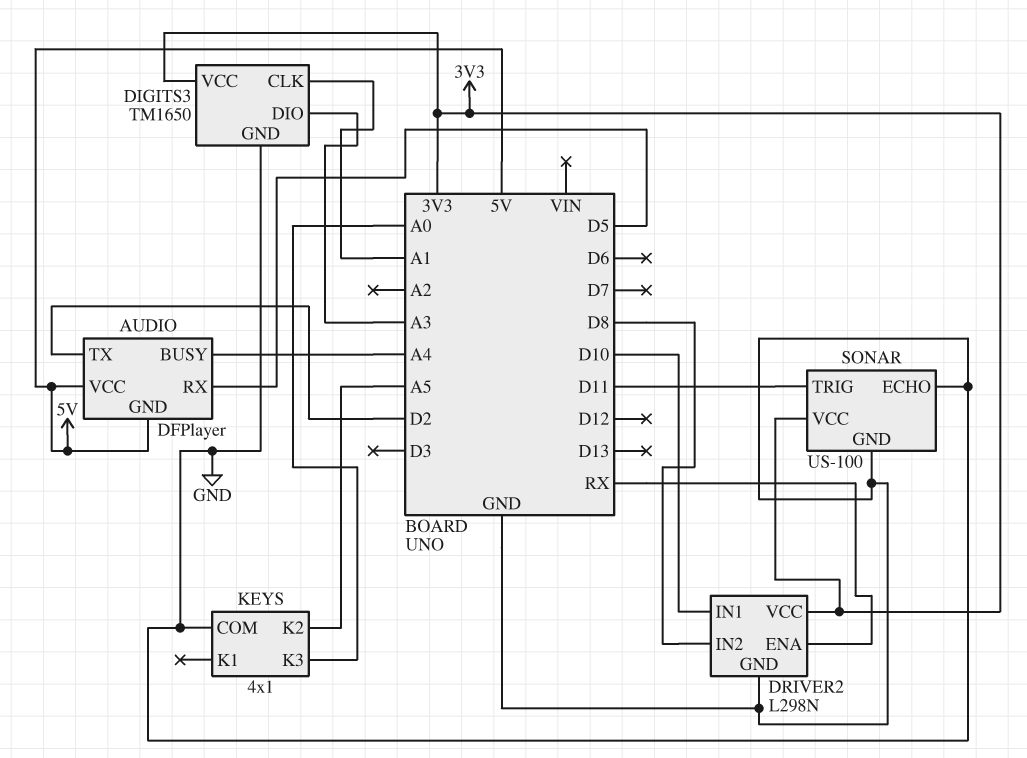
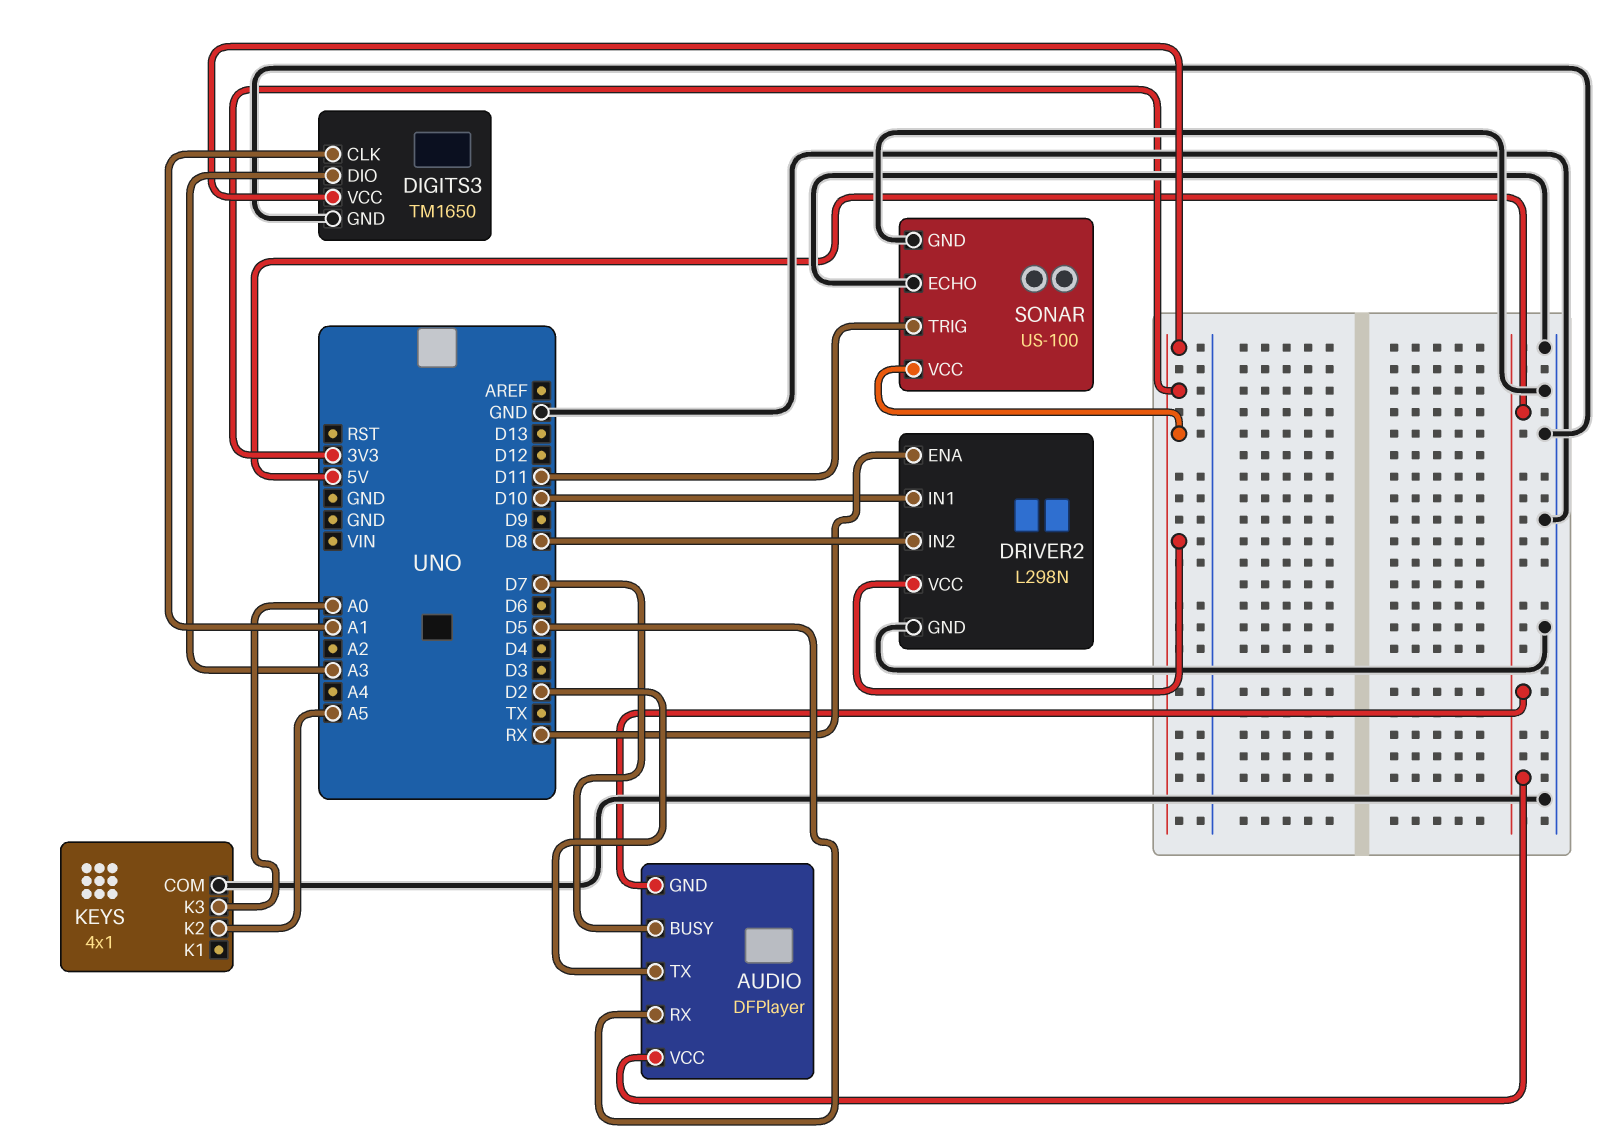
AUDIO pin BUSY: A4 -> D7

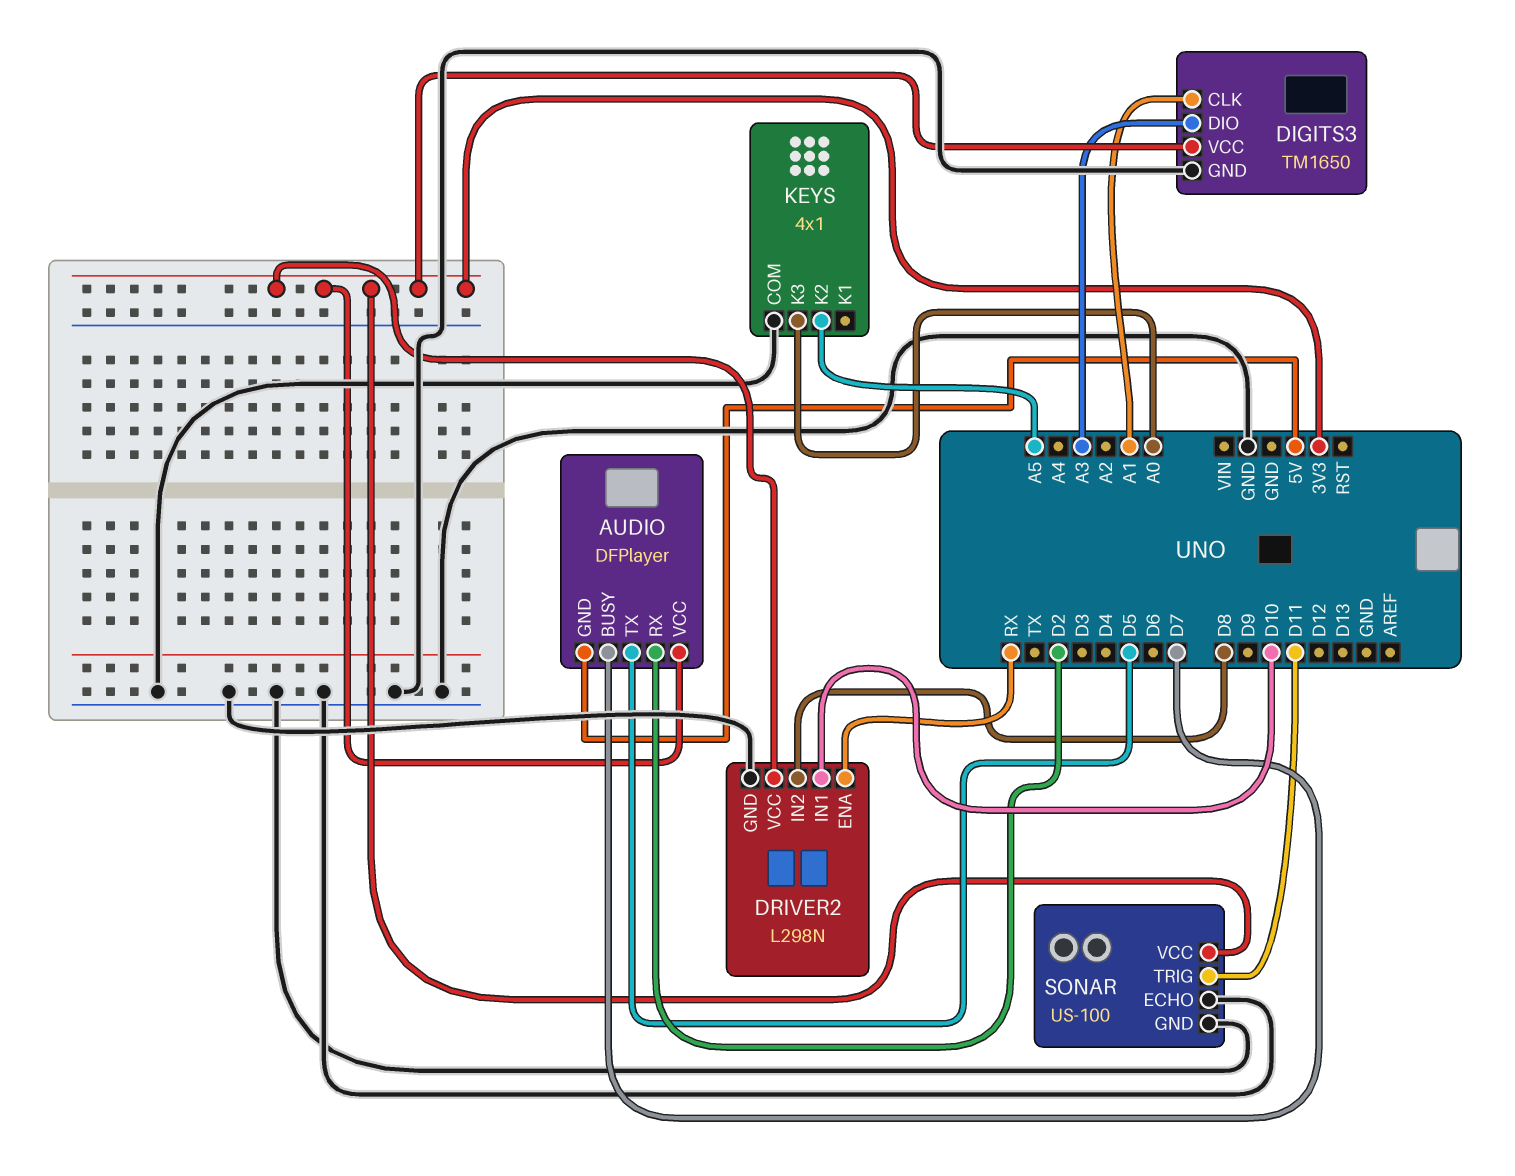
AUDIO pin RX: D5 -> D2
AUDIO pin TX: D2 -> D5
AUDIO pin VCC: 5V -> 3V3

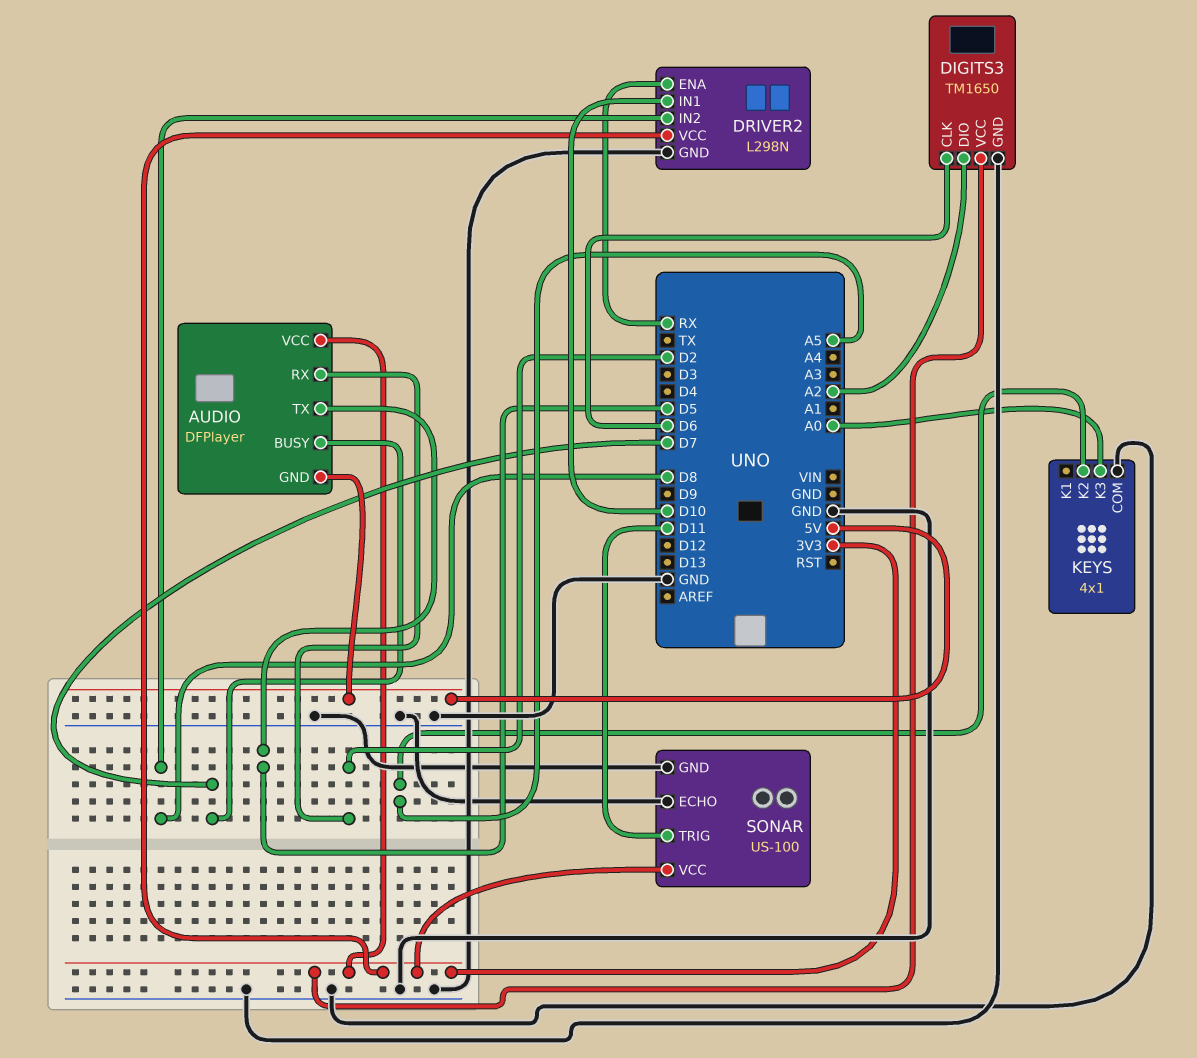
DIGITS3 pin CLK: A1 -> D6
DIGITS3 pin DIO: A3 -> A2

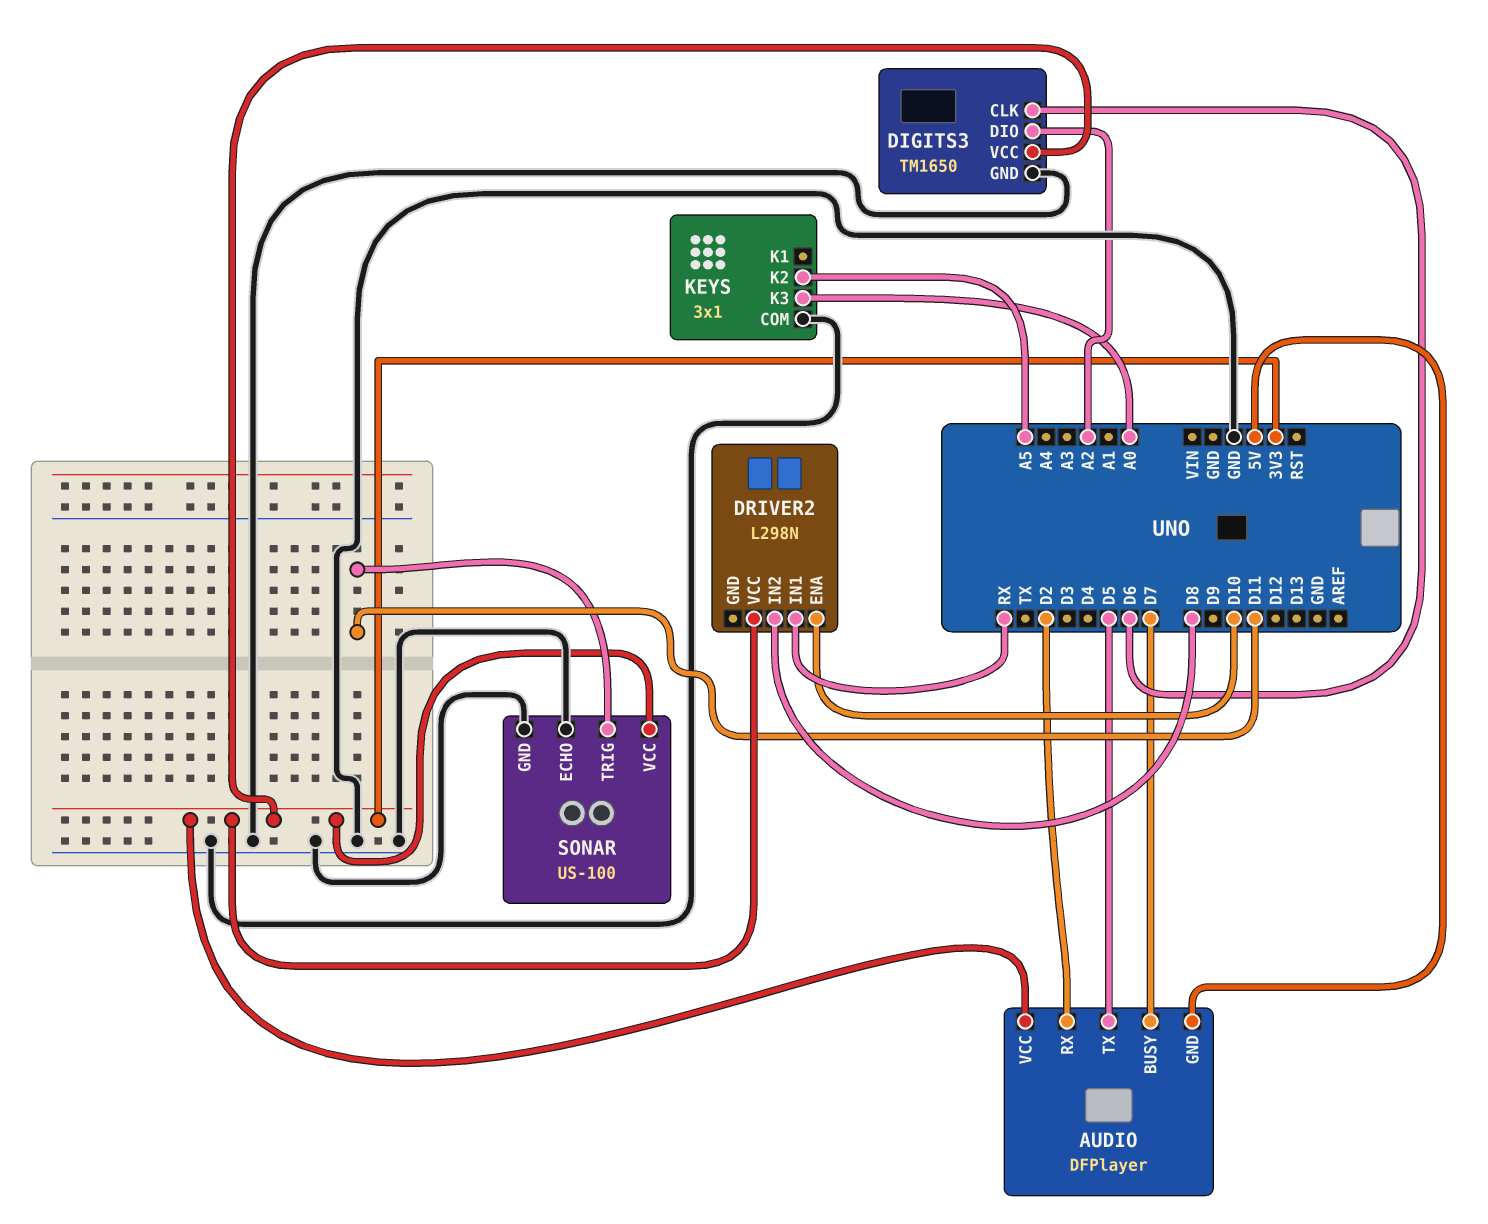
DRIVER2 pin ENA: RX -> D10
DRIVER2 pin GND: GND -> none
DRIVER2 pin IN1: D10 -> RX
KEYS: 4x1 -> 3x1

